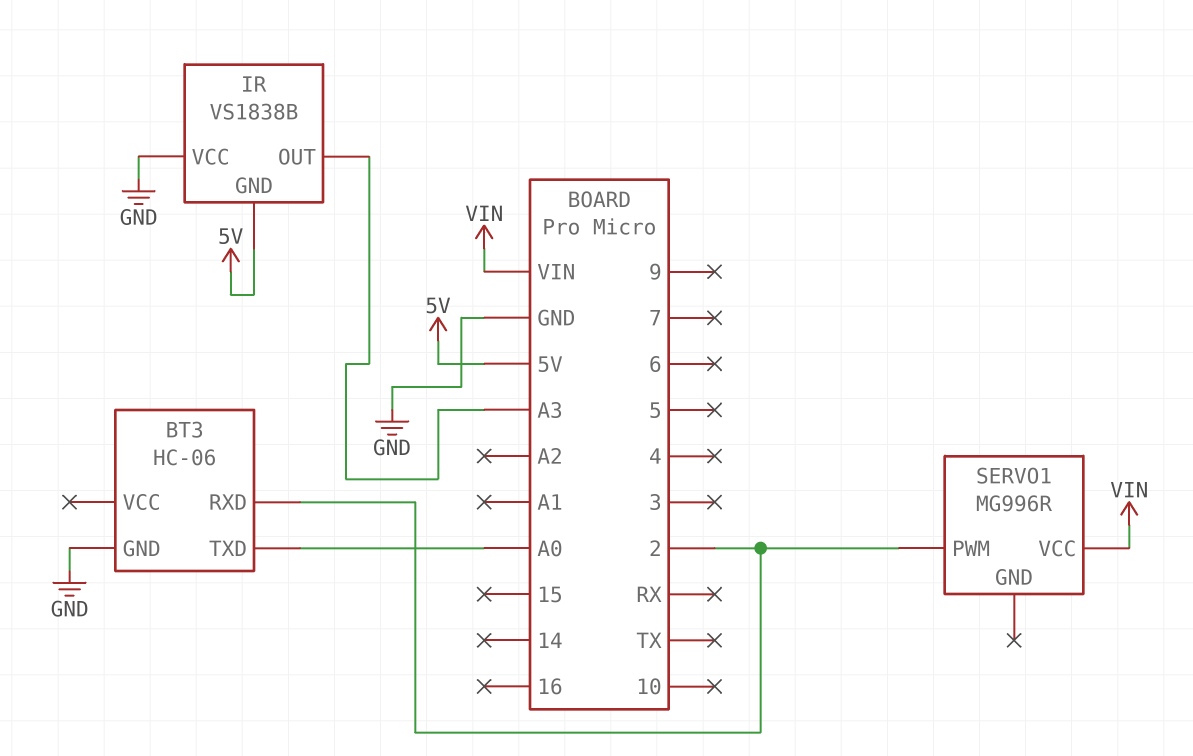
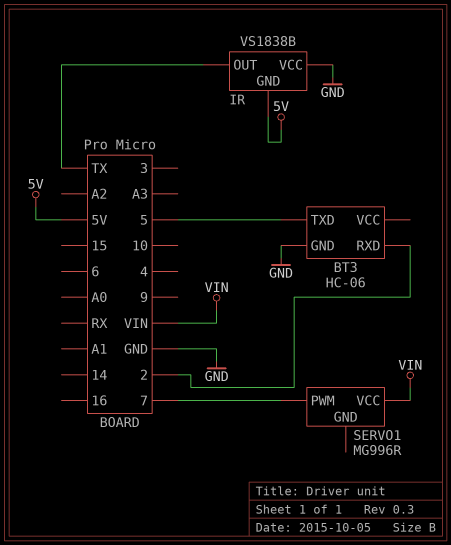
BT3 pin TXD: A0 -> 5
IR pin OUT: A3 -> TX
SERVO1 pin PWM: 2 -> 7

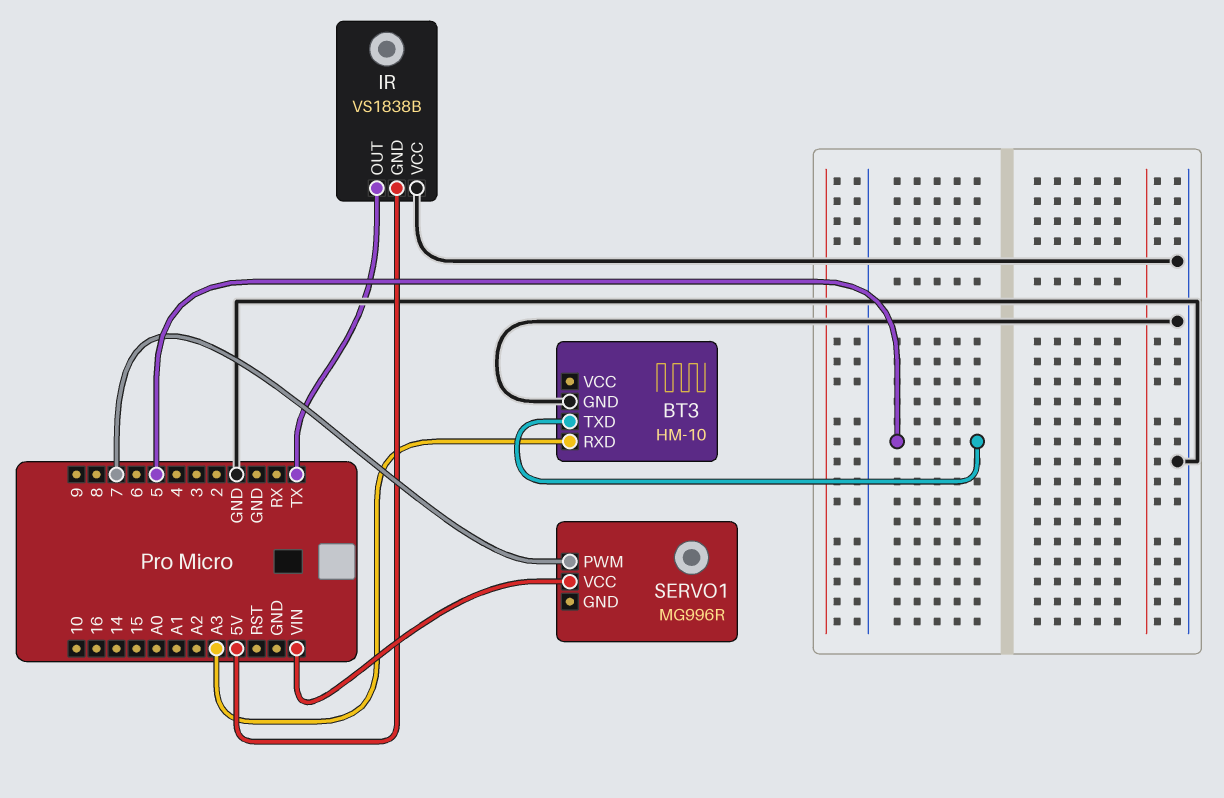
BT3: HC-06 -> HM-10
BT3 pin RXD: 2 -> A3

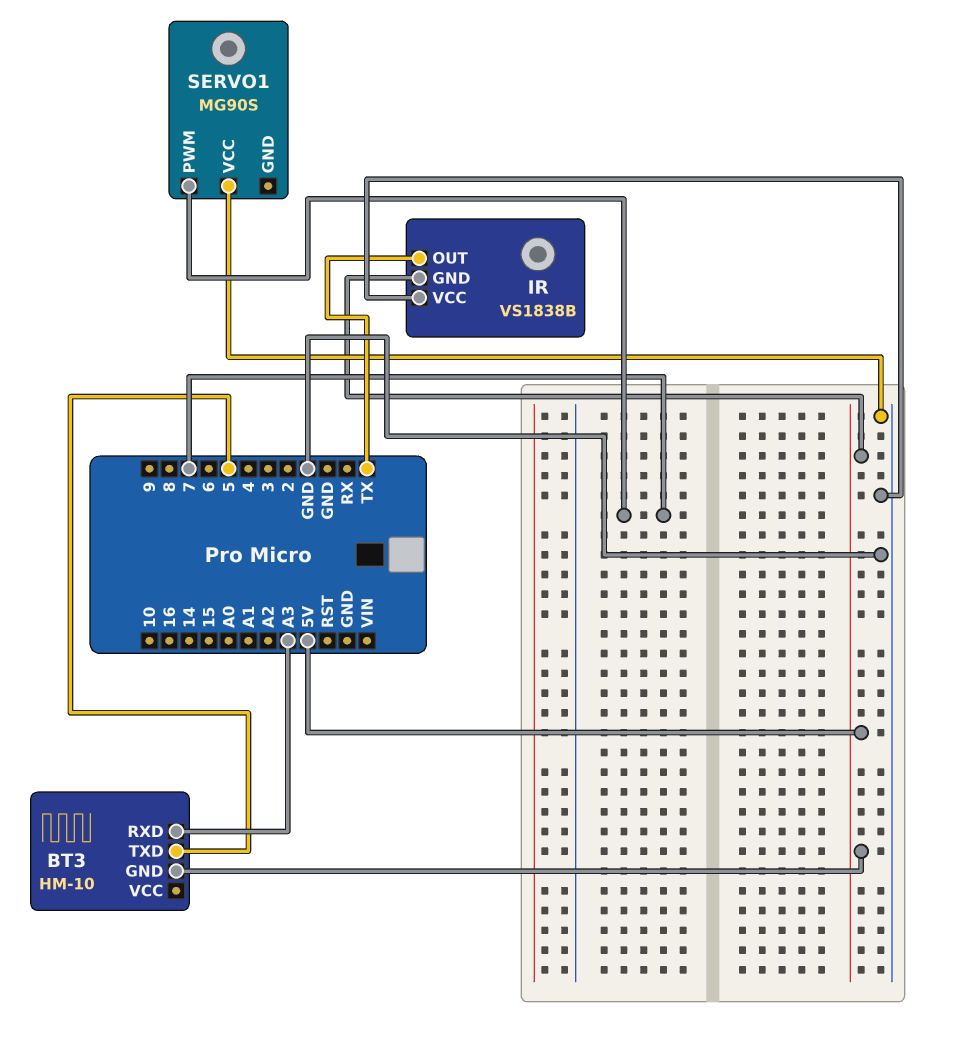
BT3 pin GND: GND -> 5V
SERVO1: MG996R -> MG90S
SERVO1 pin VCC: VIN -> GND

